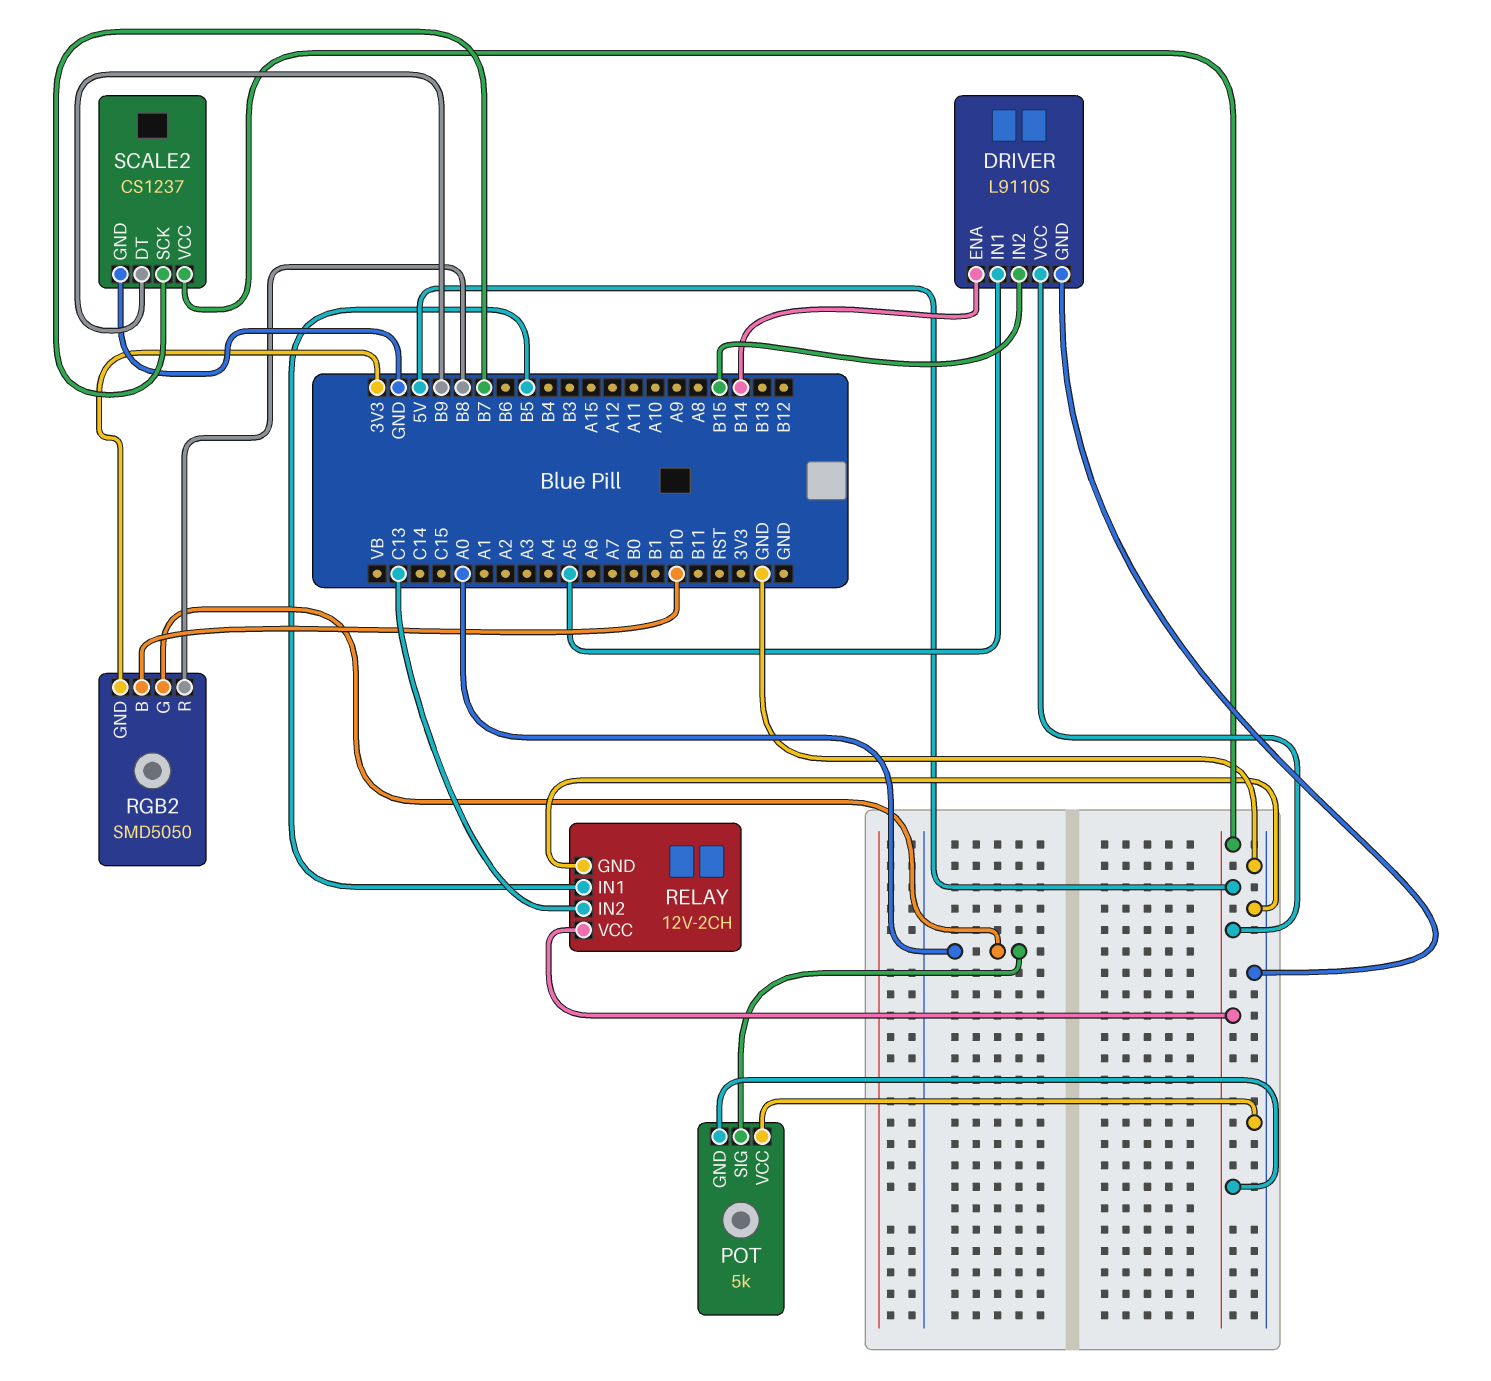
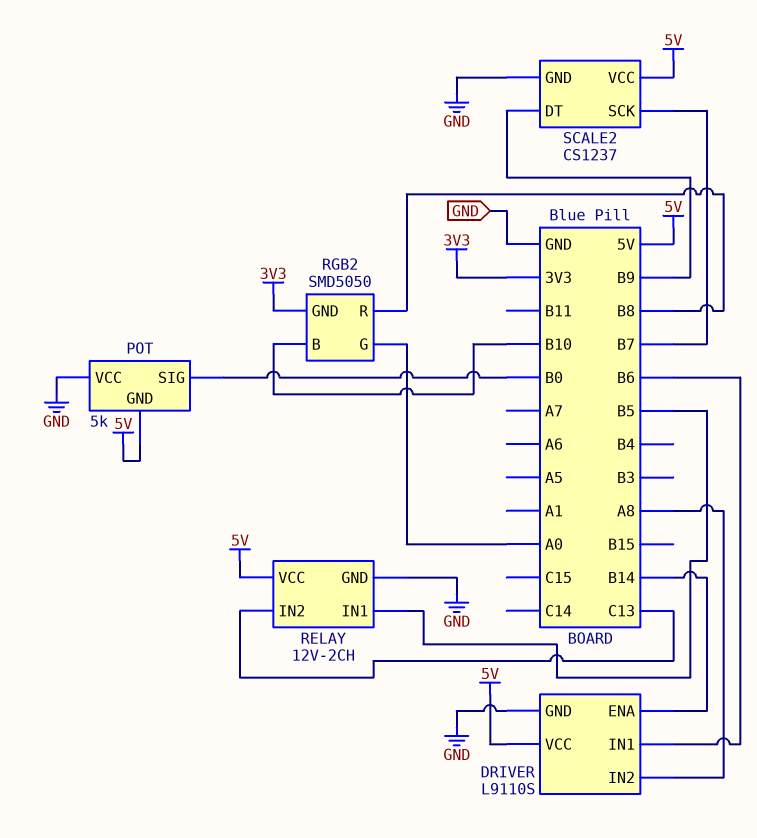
DRIVER pin IN1: A5 -> B6
DRIVER pin IN2: B15 -> A8
POT pin SIG: A0 -> B0

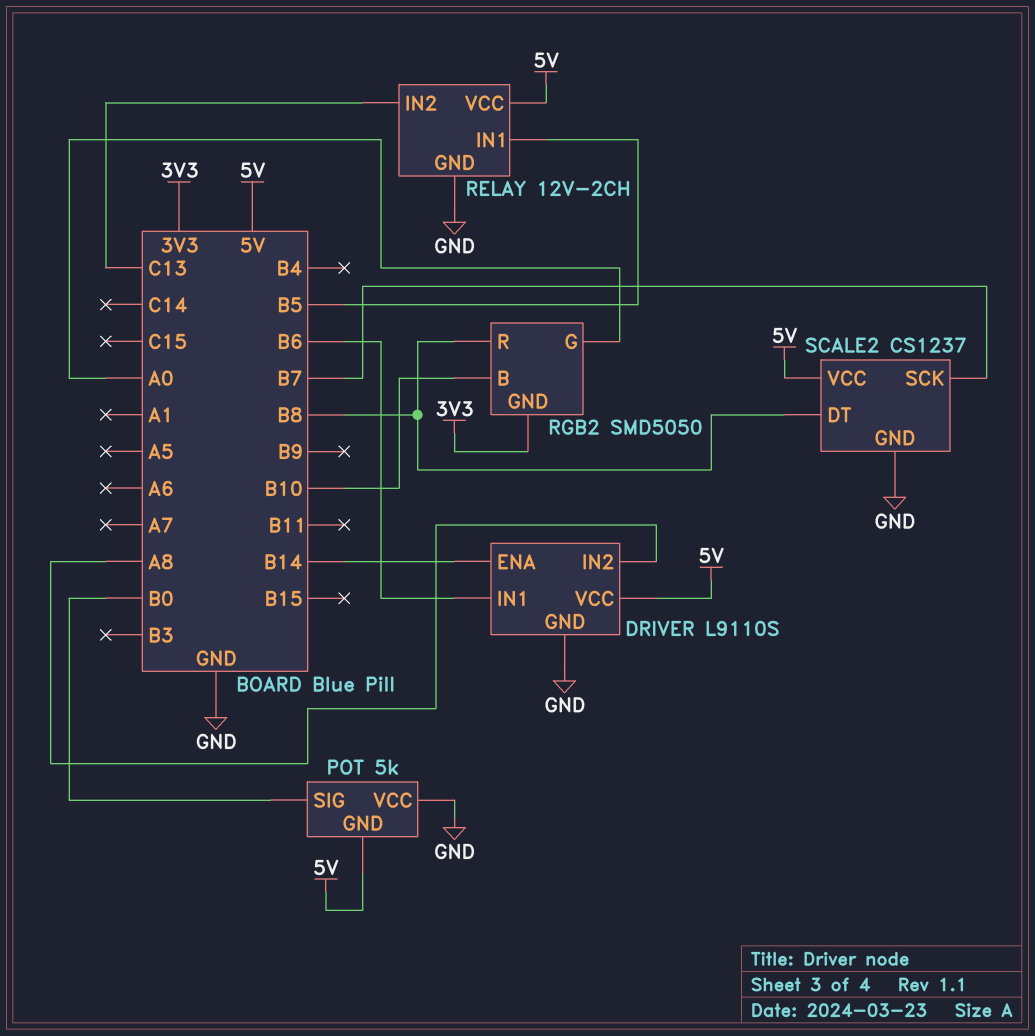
SCALE2 pin DT: B9 -> B8

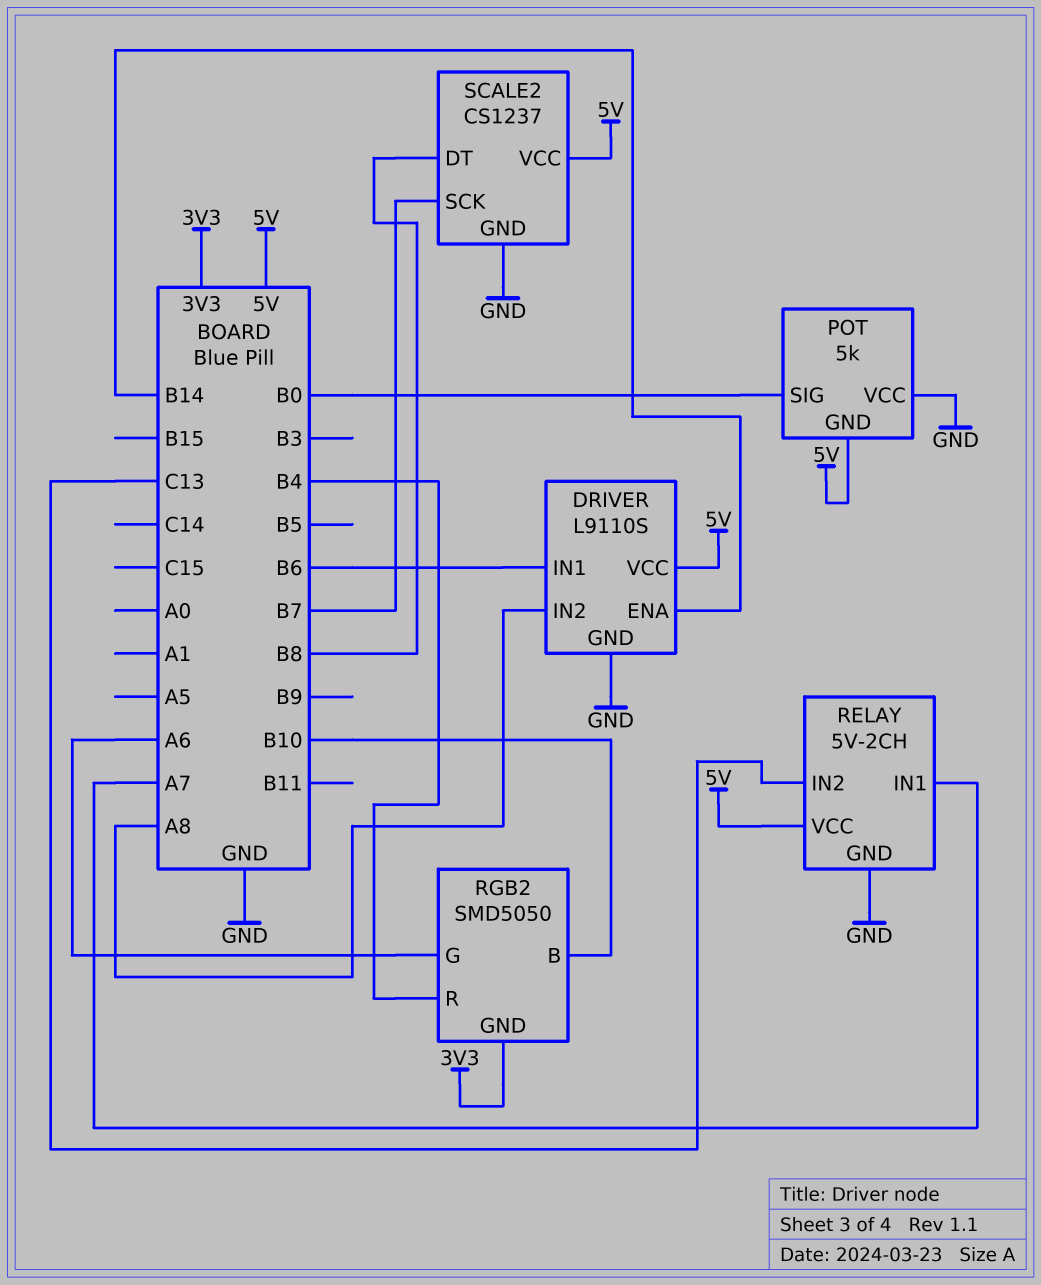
RELAY: 12V-2CH -> 5V-2CH
RELAY pin IN1: B5 -> A7
RGB2 pin G: A0 -> A6
RGB2 pin R: B8 -> B4

